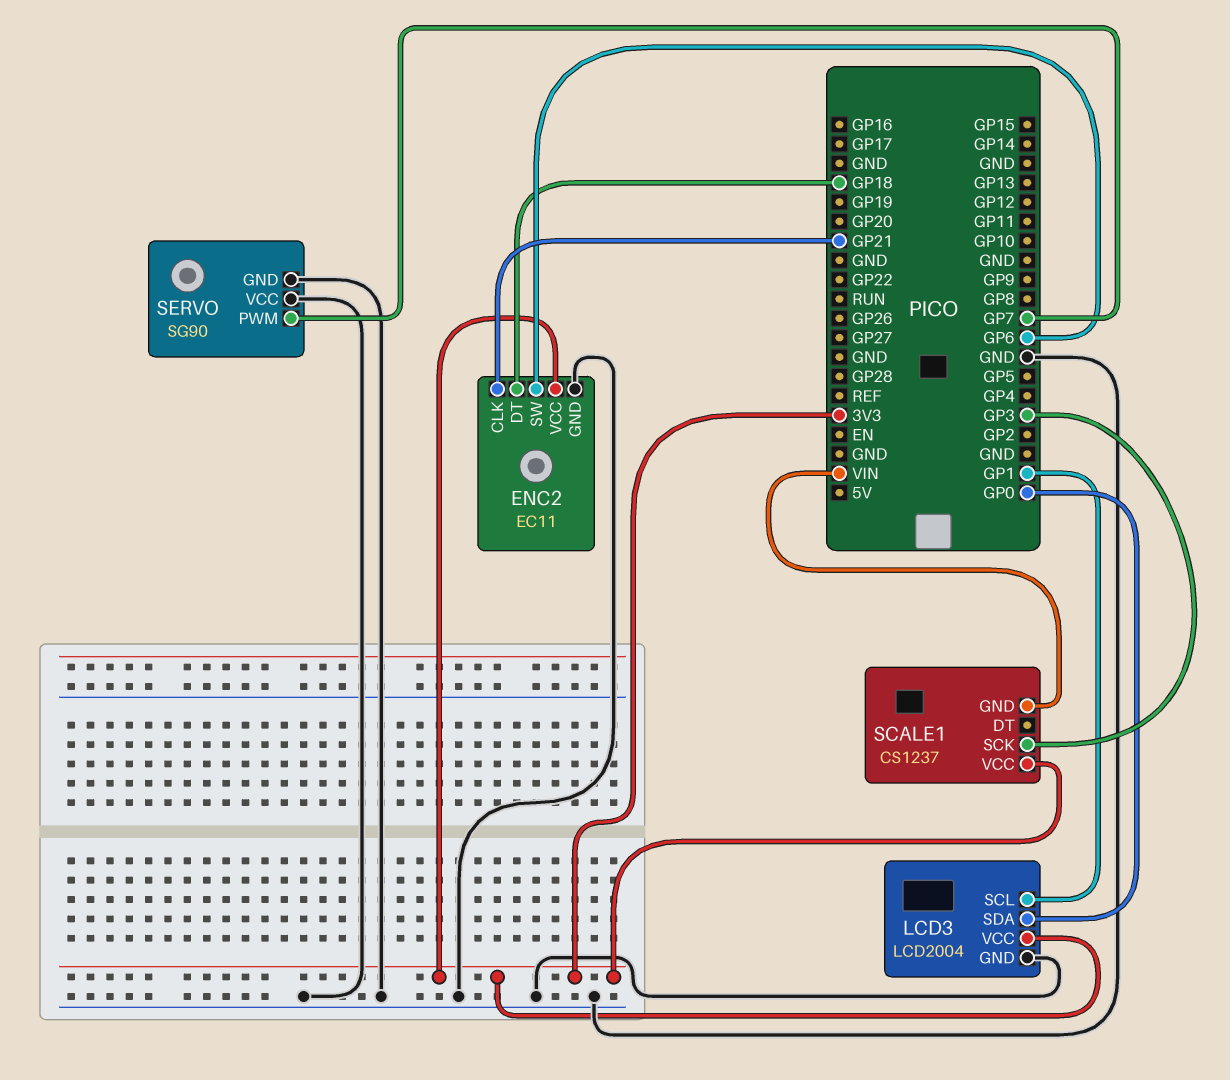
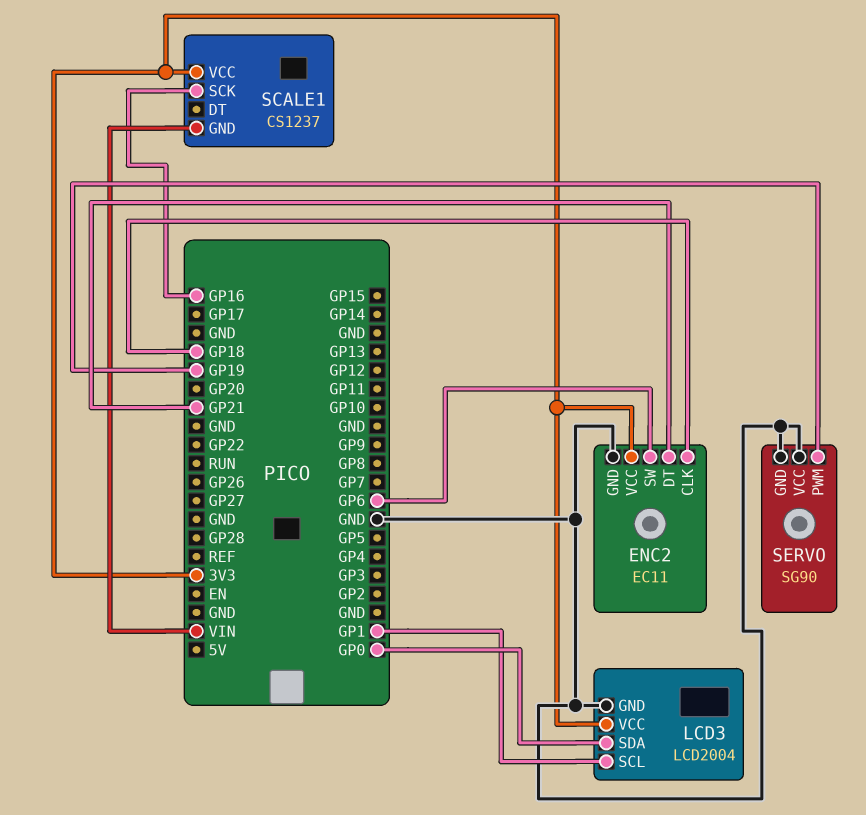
ENC2 pin CLK: GP21 -> GP18
ENC2 pin DT: GP18 -> GP21
SCALE1 pin SCK: GP3 -> GP16
SERVO pin PWM: GP7 -> GP19

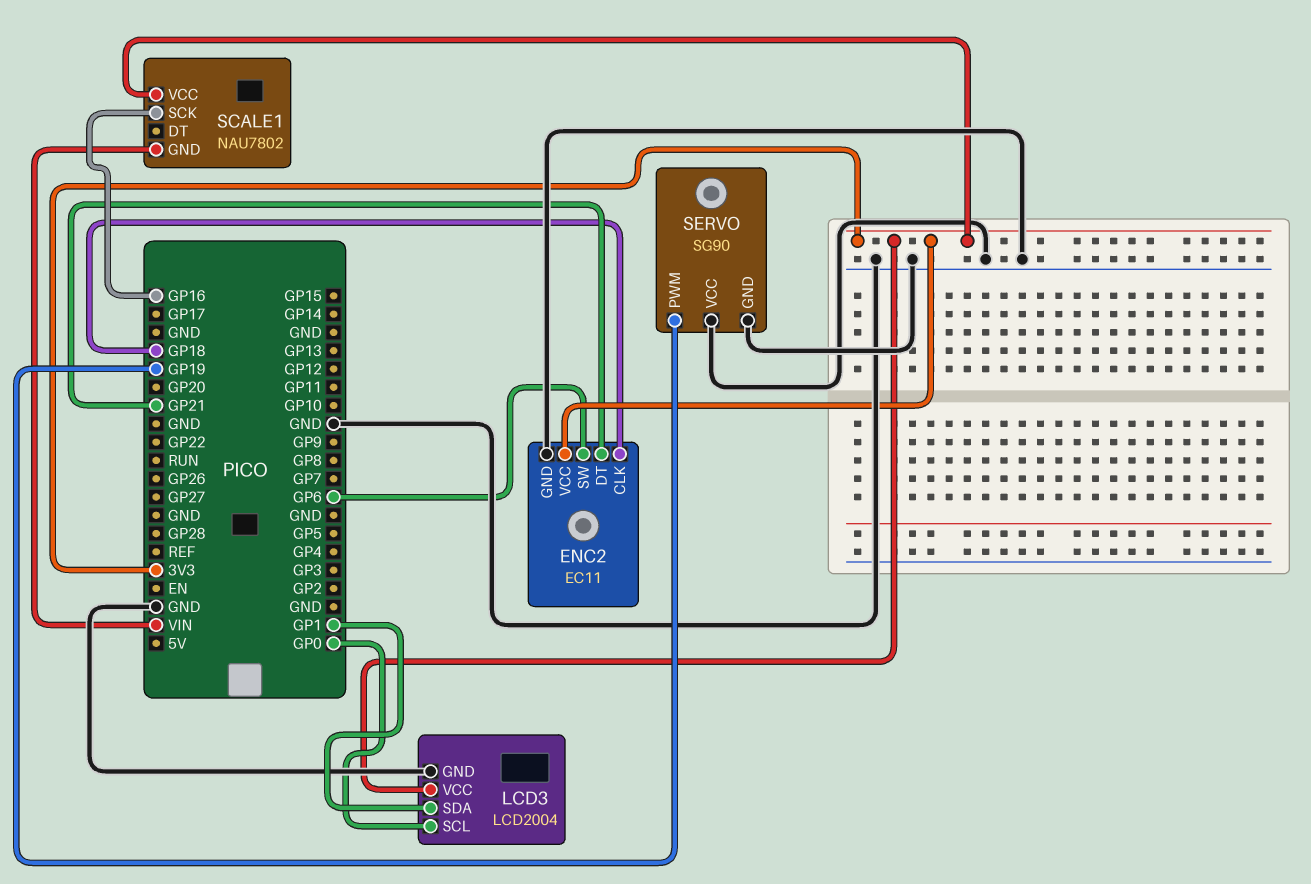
LCD3 pin SCL: GP1 -> GP0
LCD3 pin SDA: GP0 -> GP1
SCALE1: CS1237 -> NAU7802

